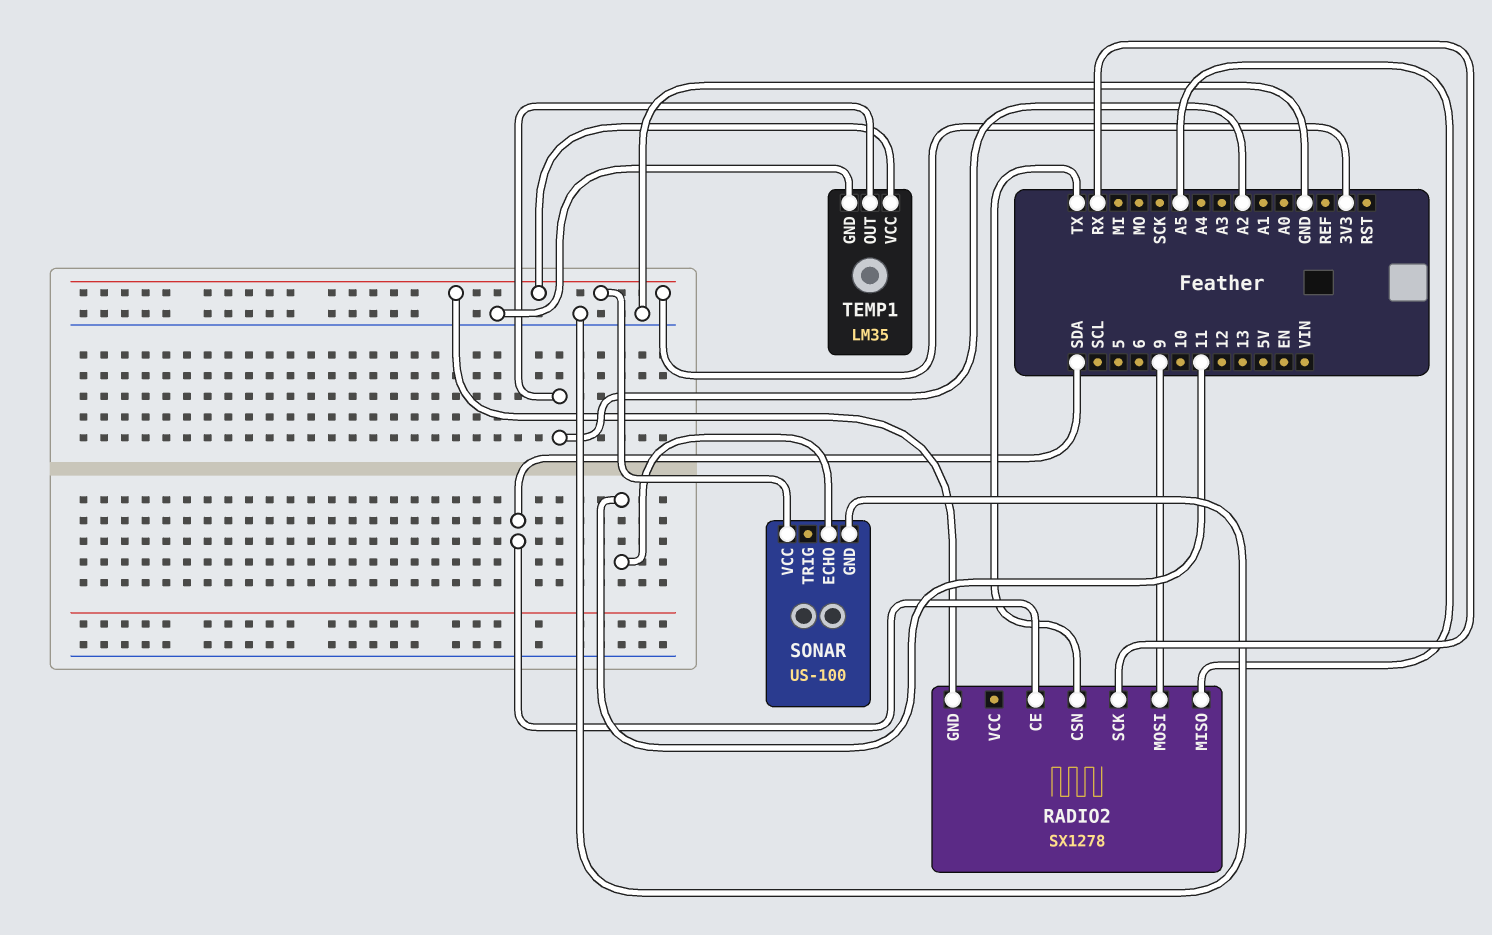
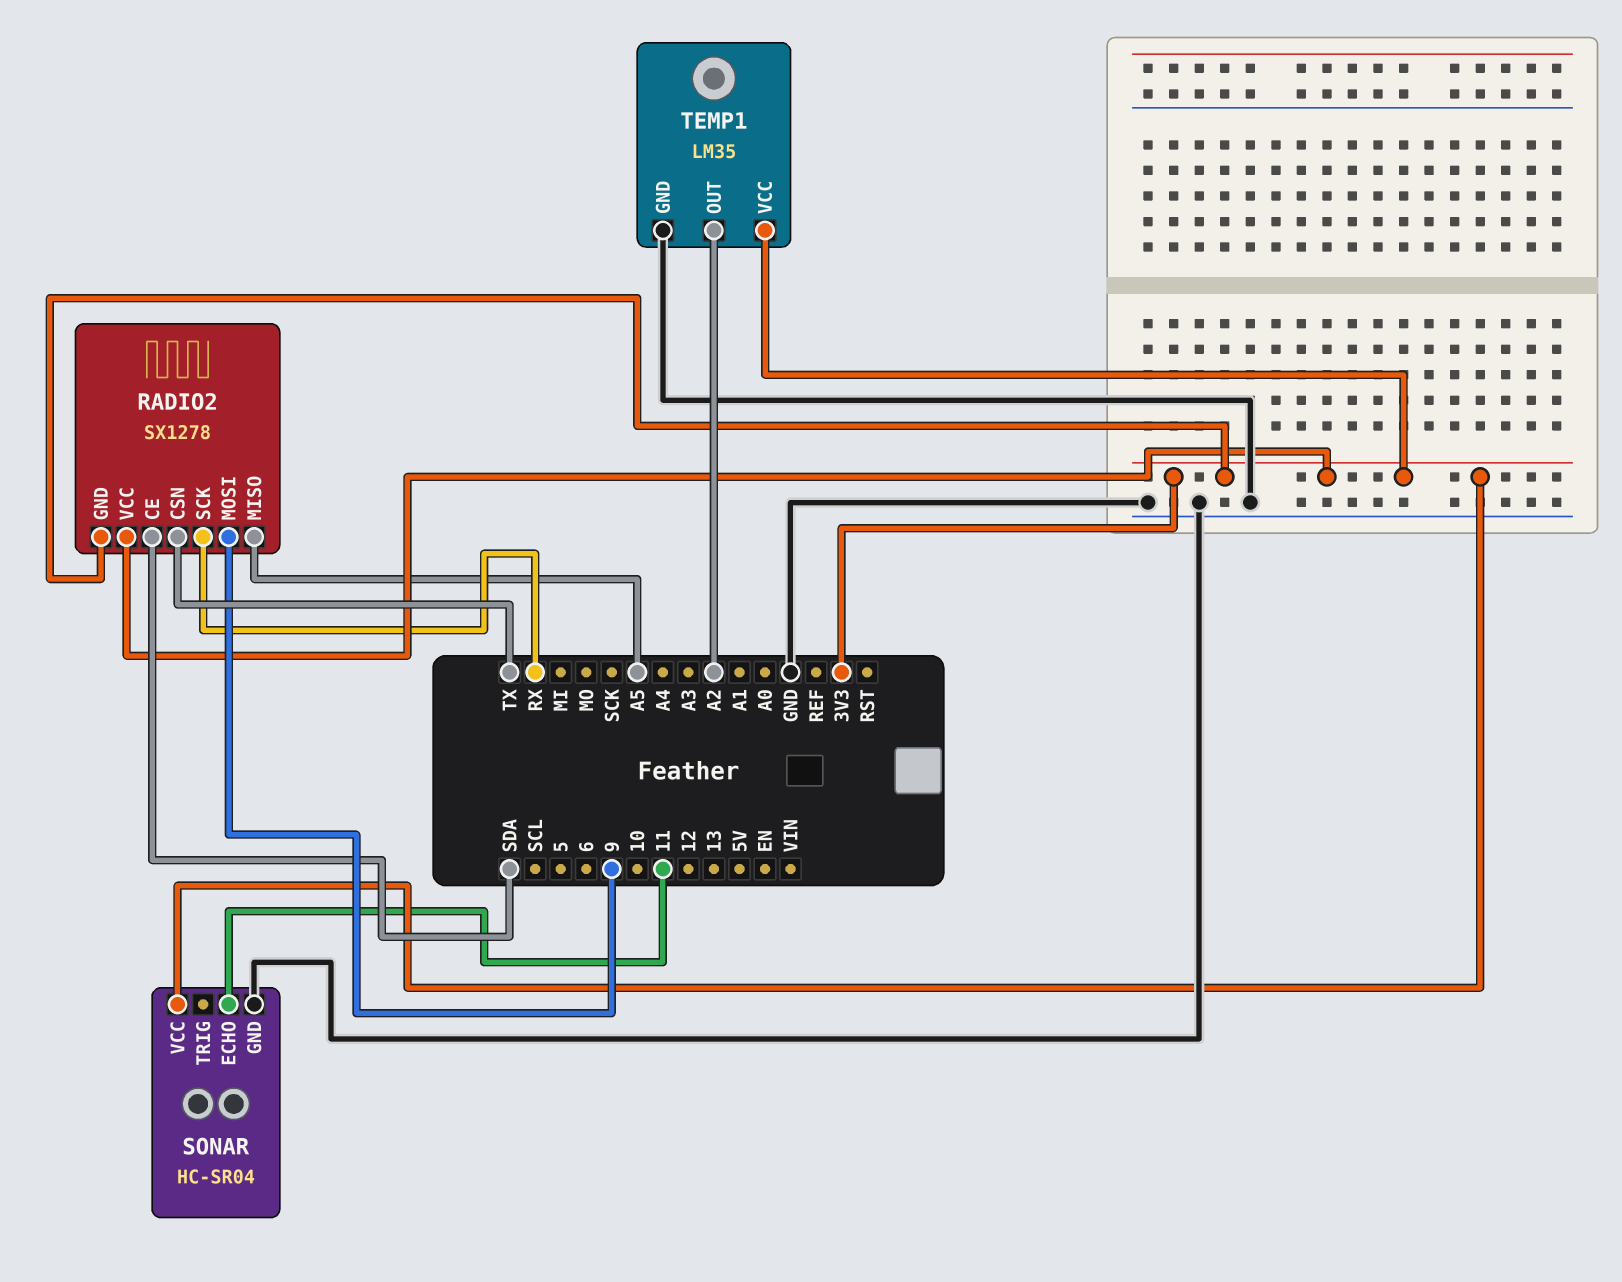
RADIO2 pin VCC: none -> 3V3
SONAR: US-100 -> HC-SR04

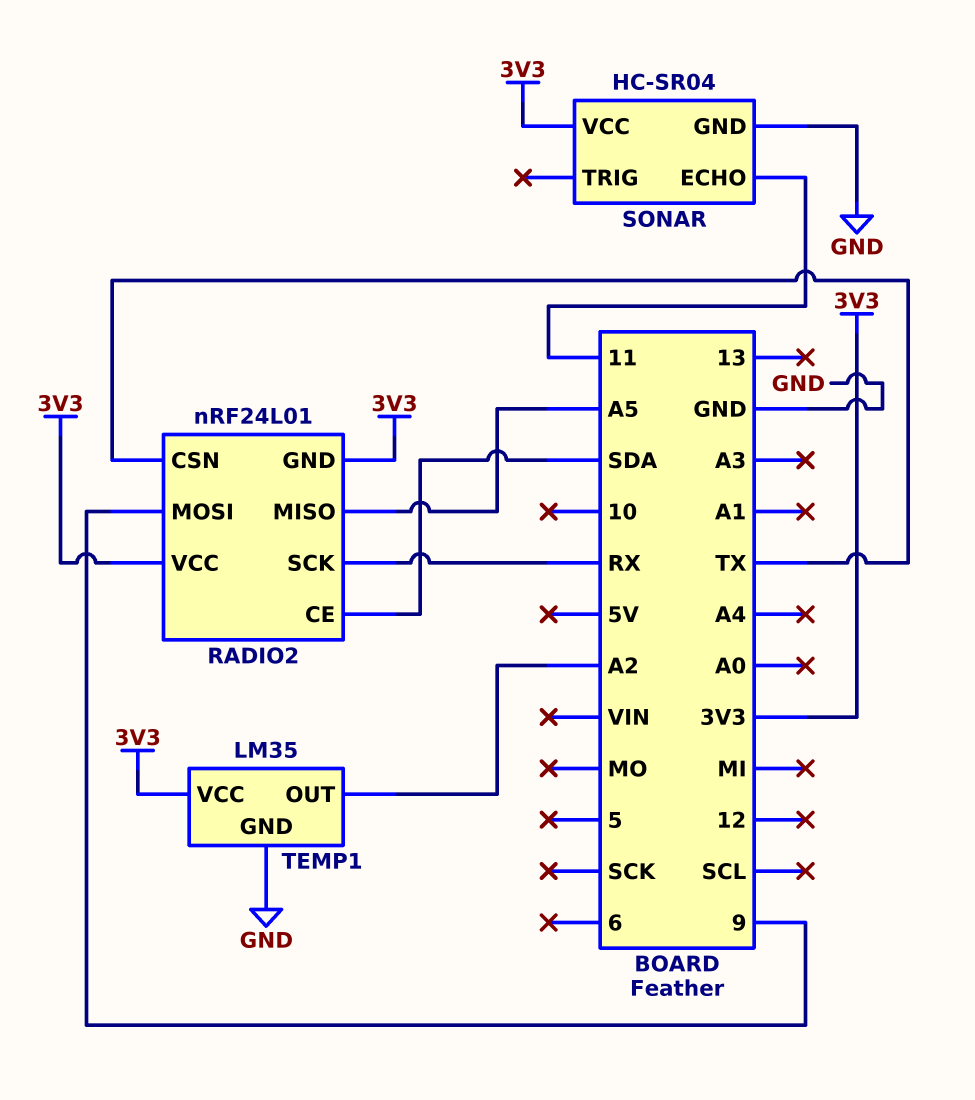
RADIO2: SX1278 -> nRF24L01

